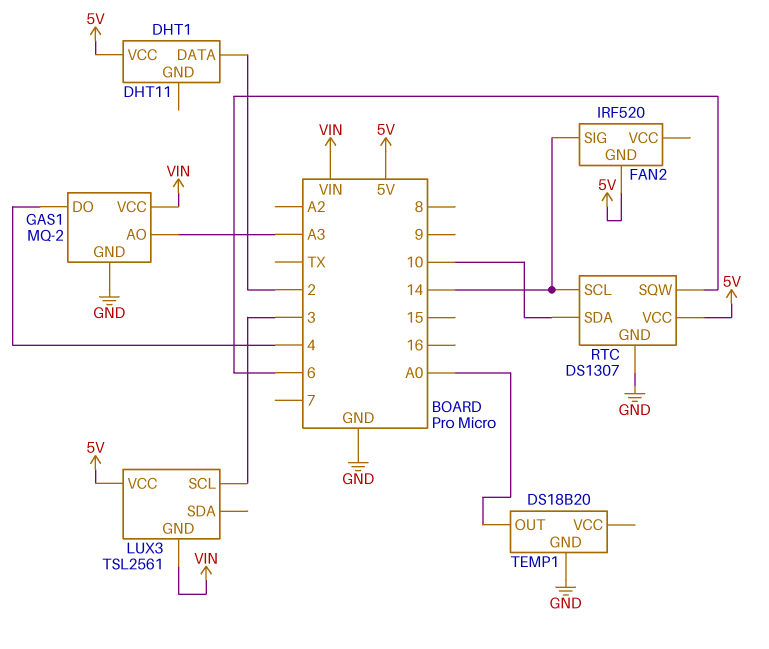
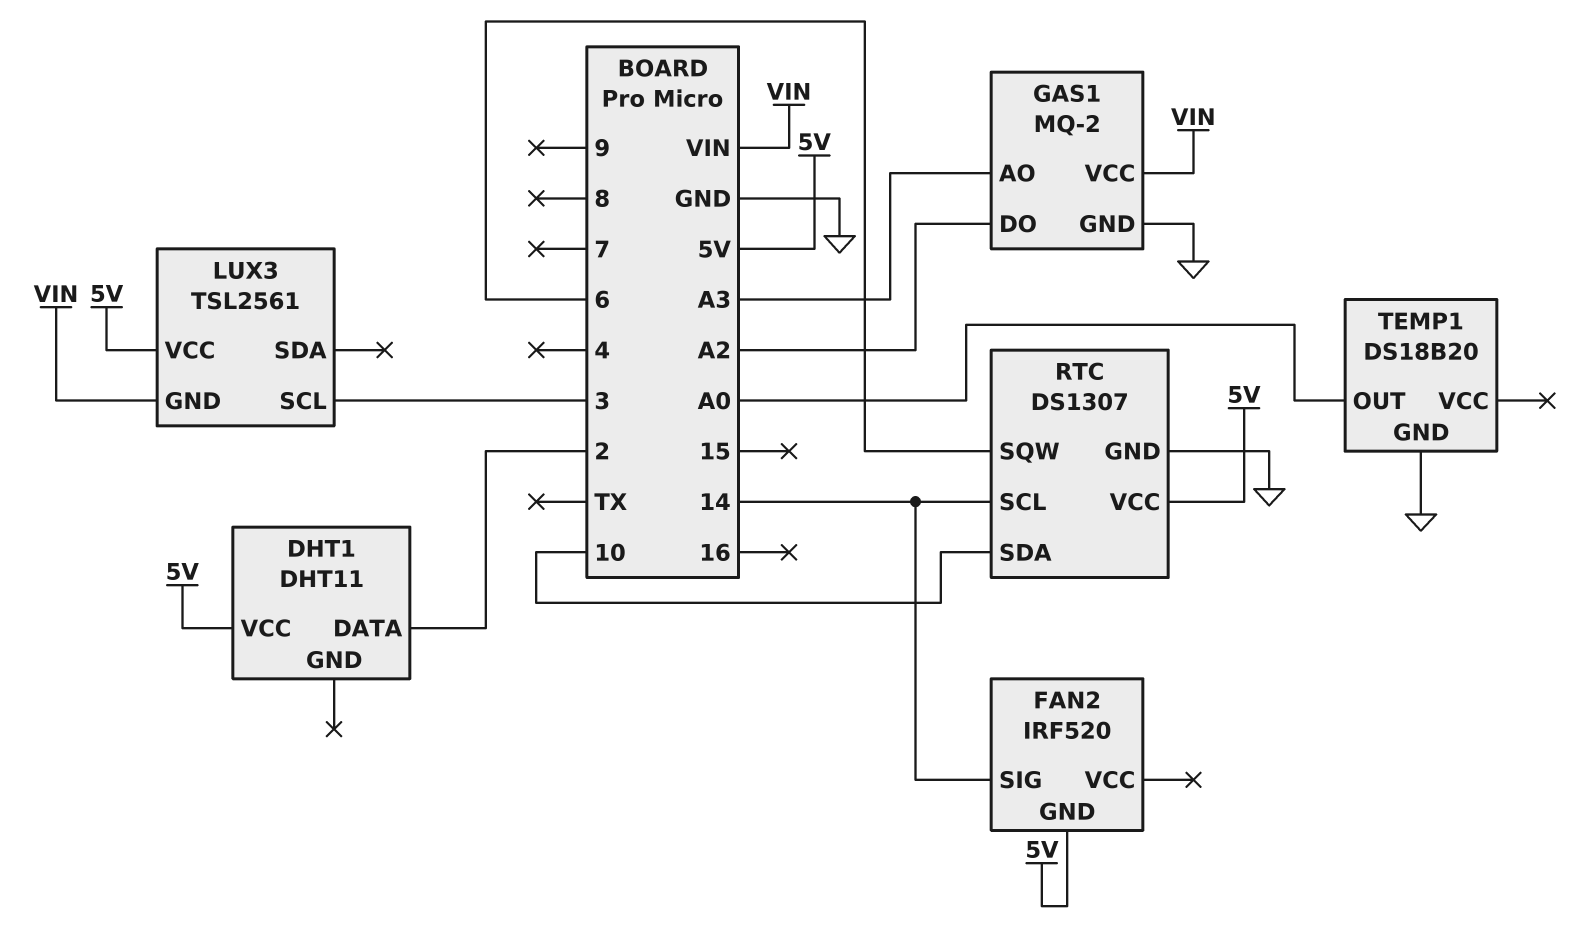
GAS1 pin DO: 4 -> A2

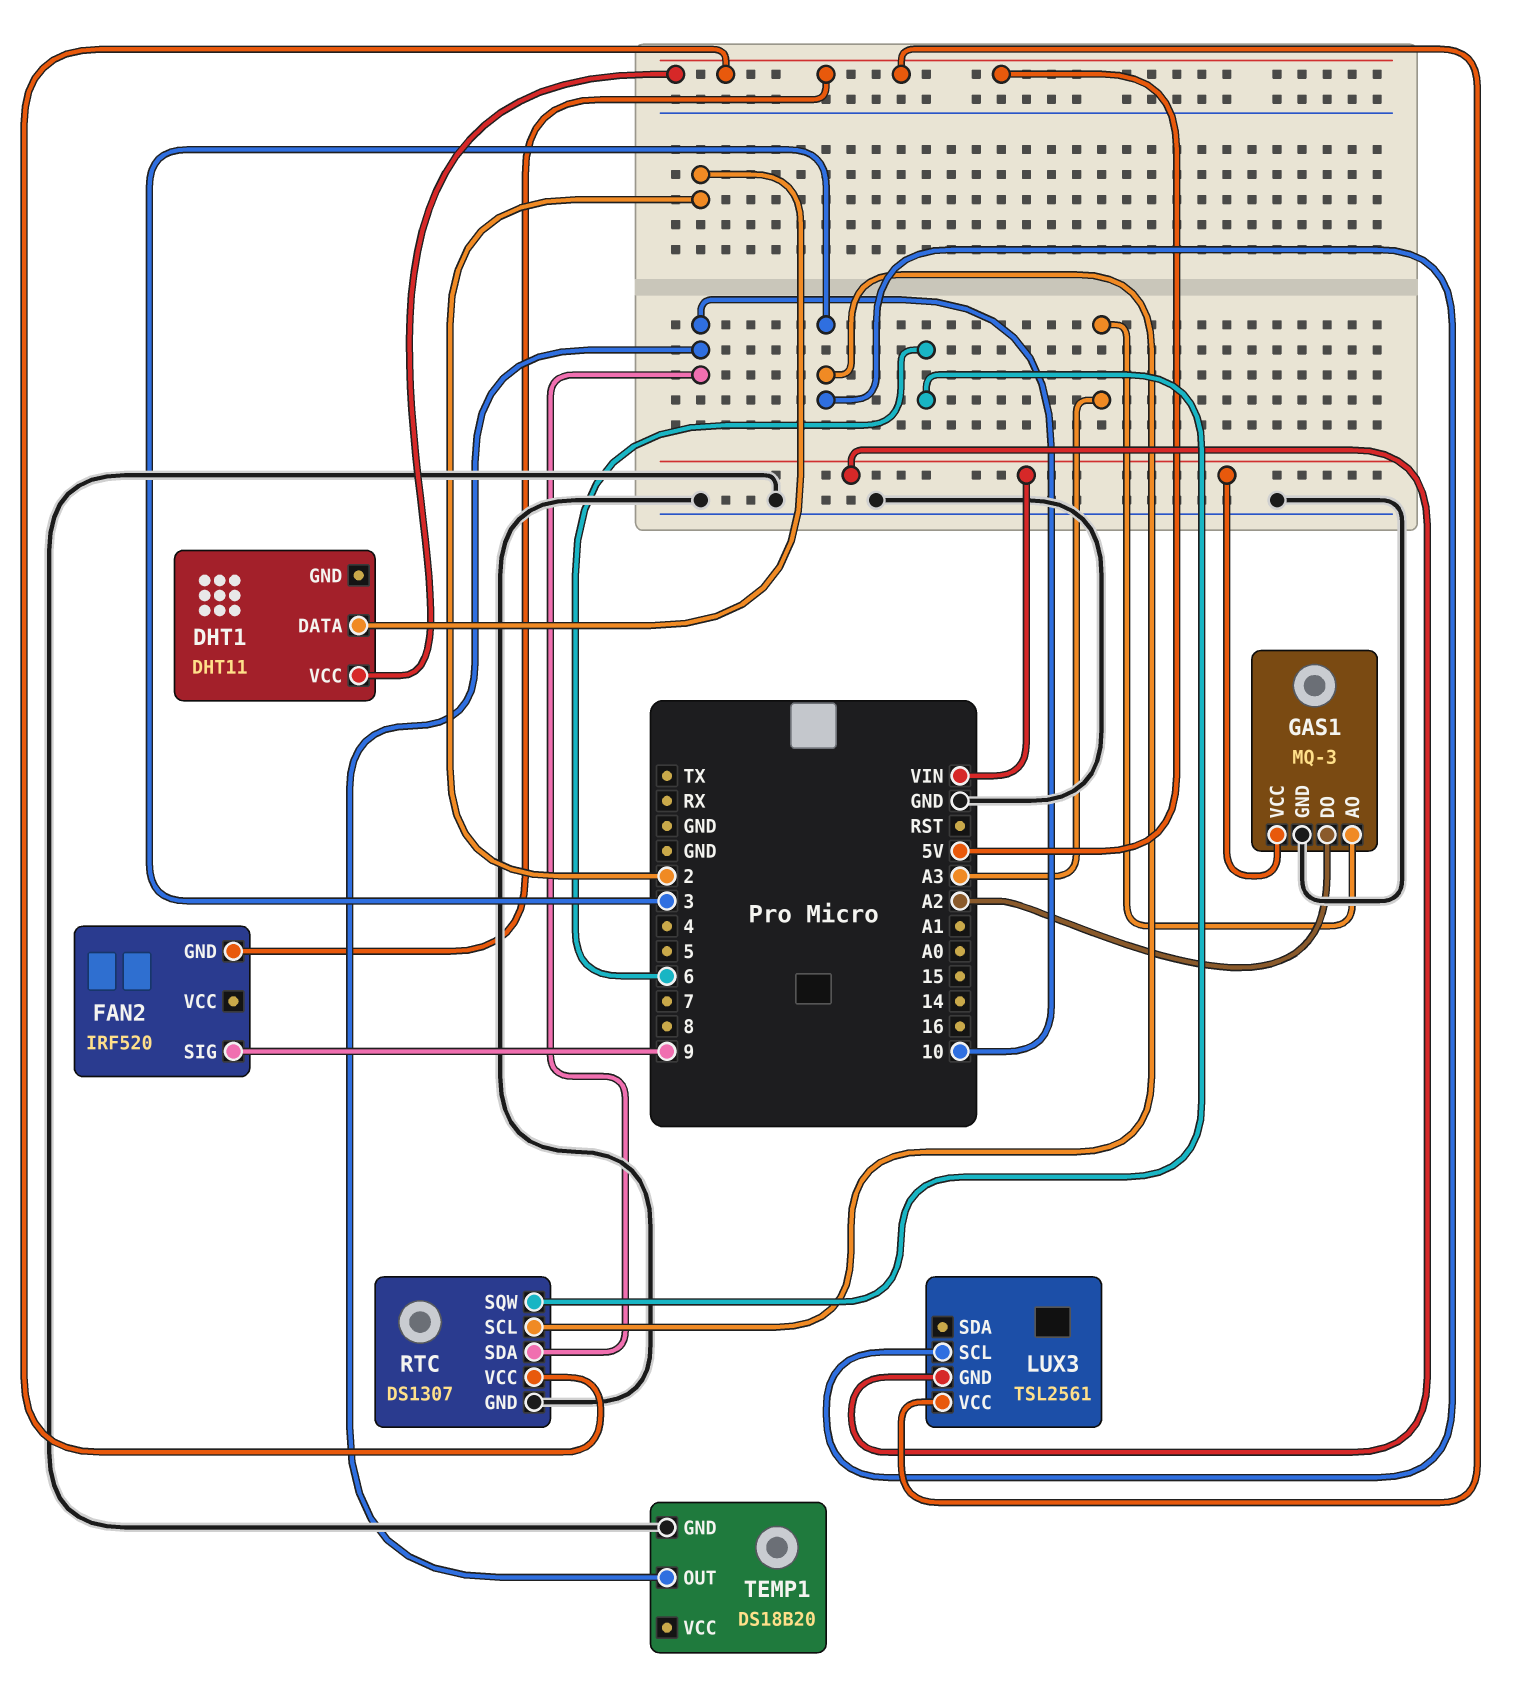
FAN2 pin SIG: 14 -> 9
GAS1: MQ-2 -> MQ-3
RTC pin SCL: 14 -> 3
TEMP1 pin OUT: A0 -> 10

